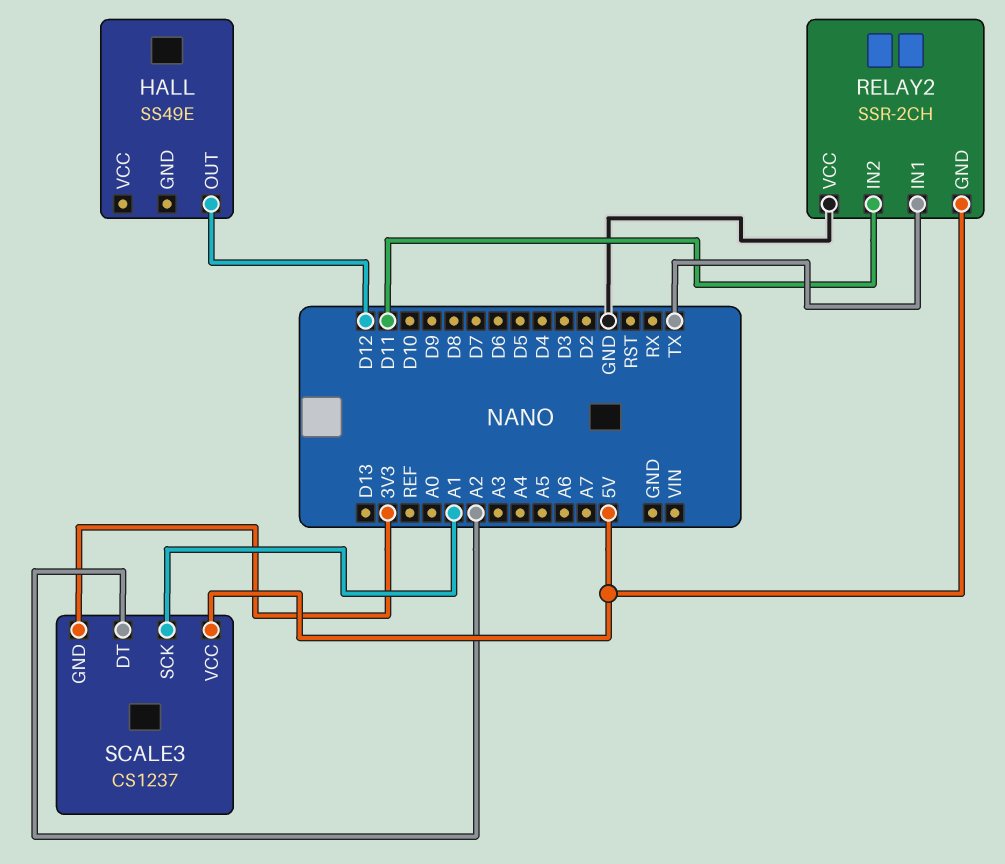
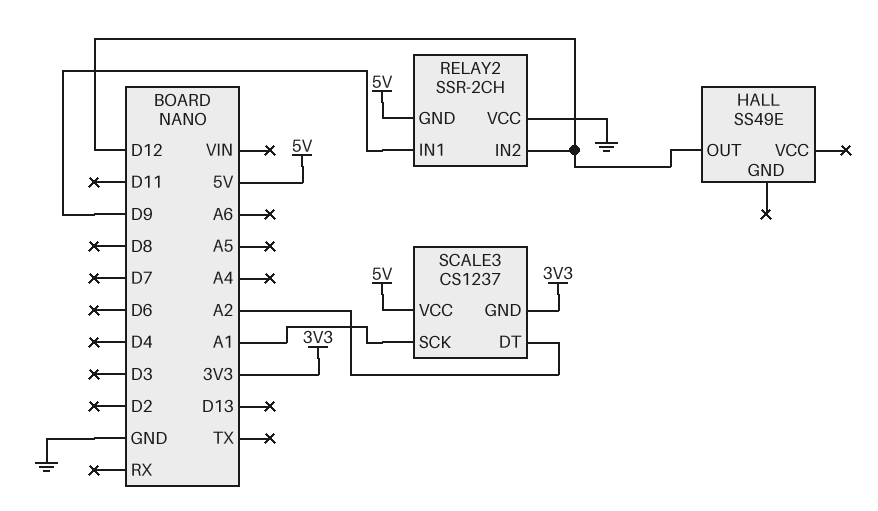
RELAY2 pin IN1: TX -> D9
RELAY2 pin IN2: D11 -> D12

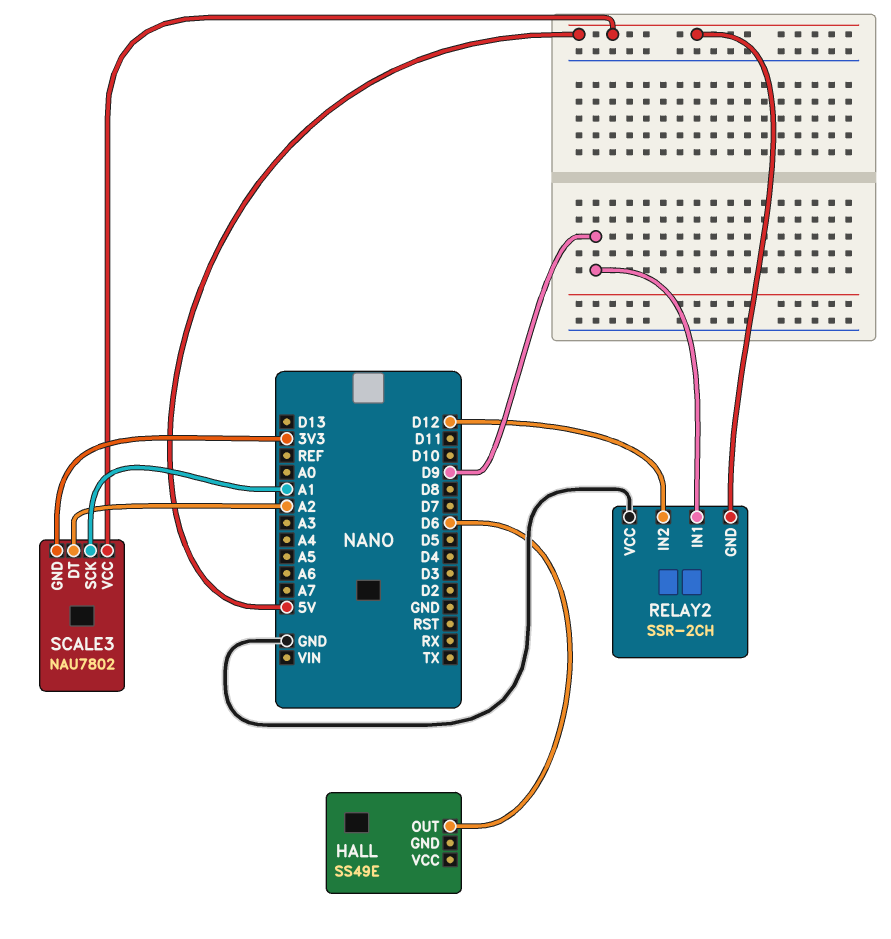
HALL pin OUT: D12 -> D6
SCALE3: CS1237 -> NAU7802

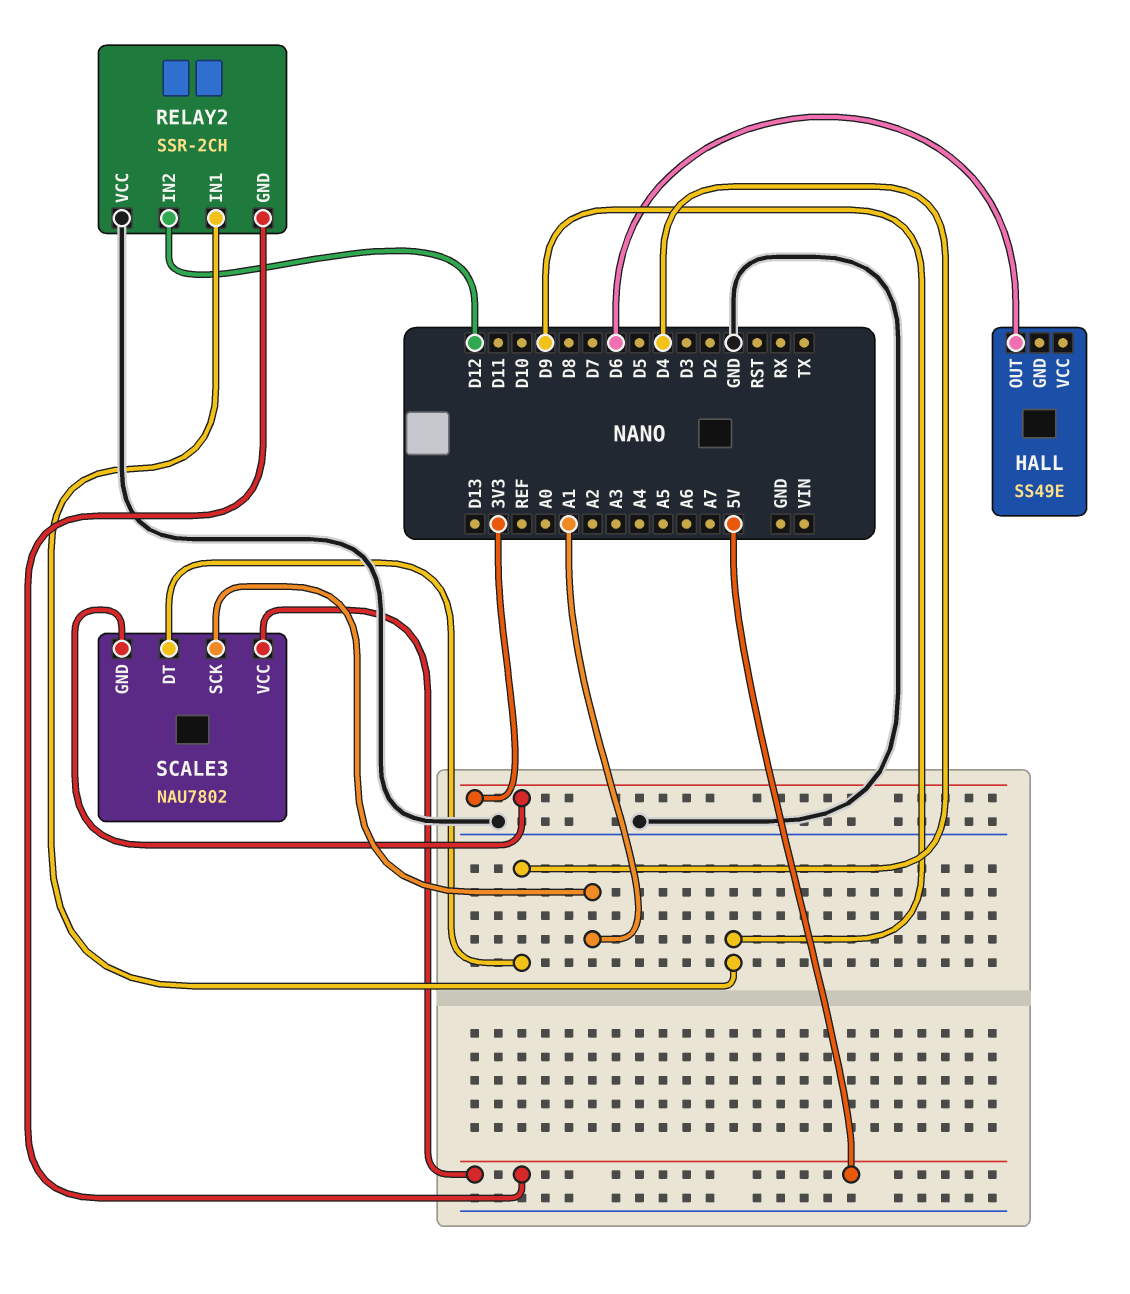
SCALE3 pin DT: A2 -> D4

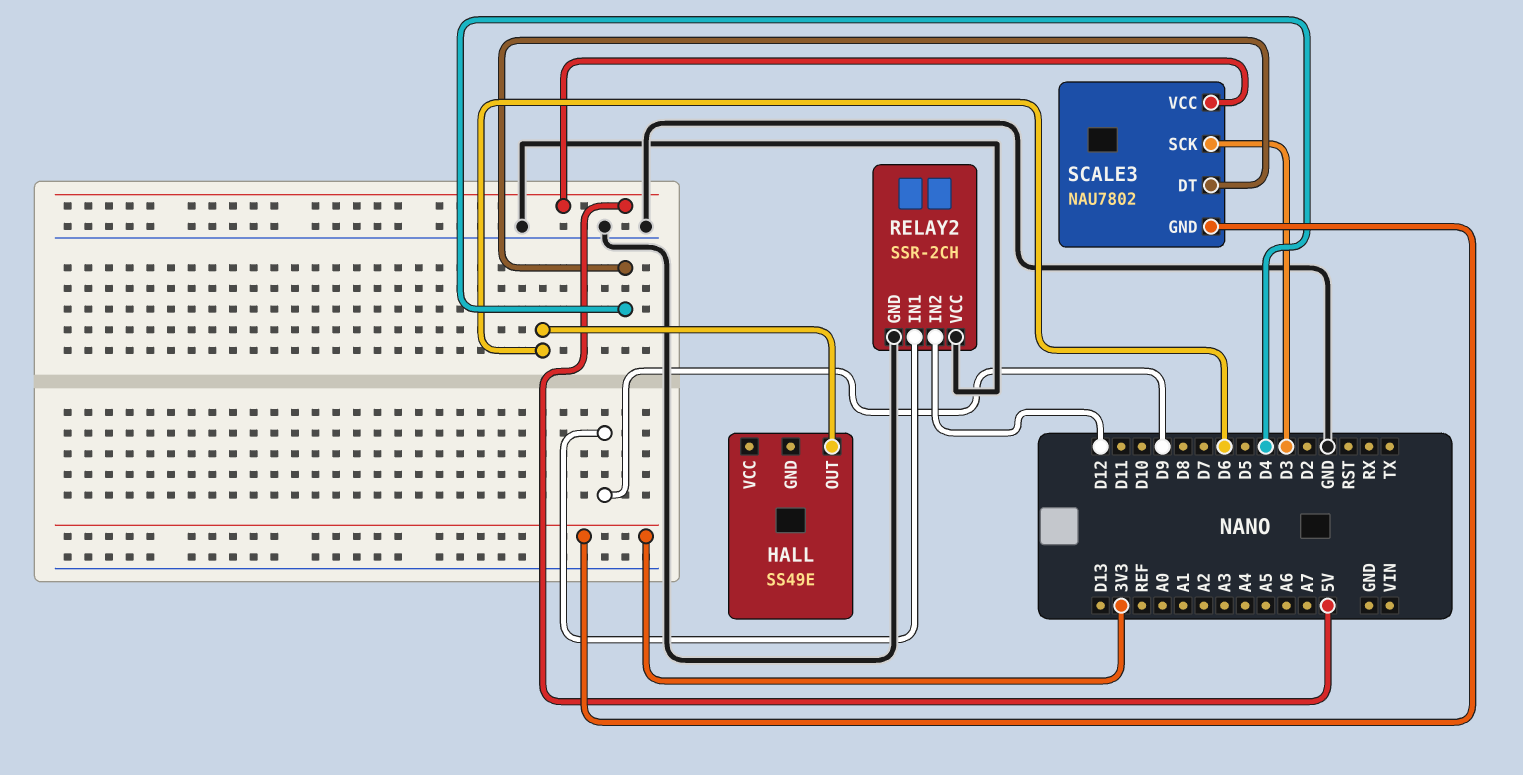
RELAY2 pin GND: 5V -> GND
SCALE3 pin SCK: A1 -> D3

